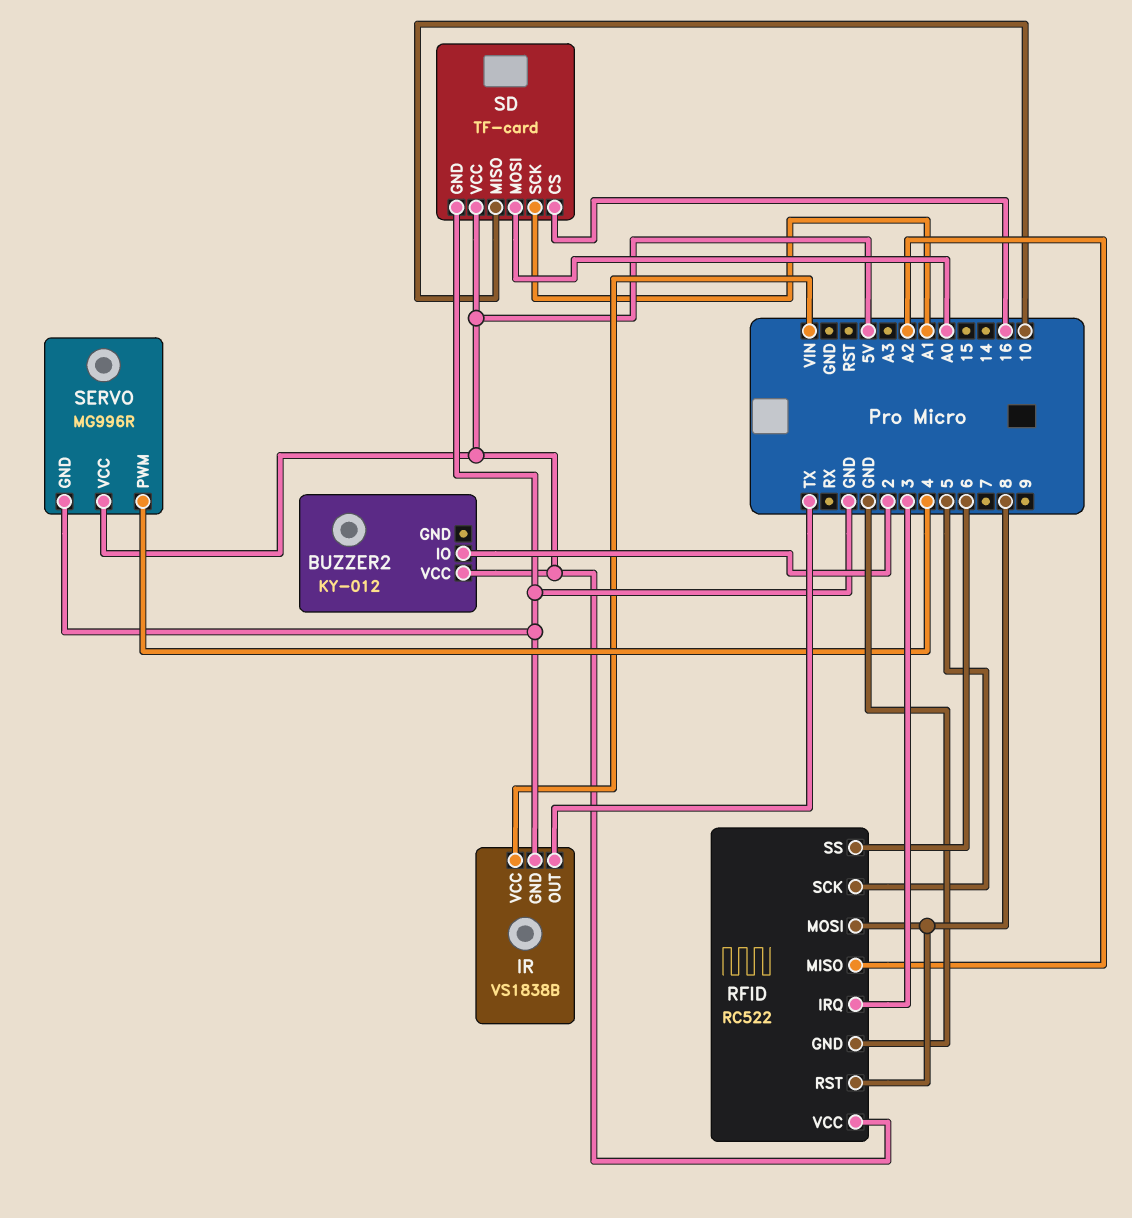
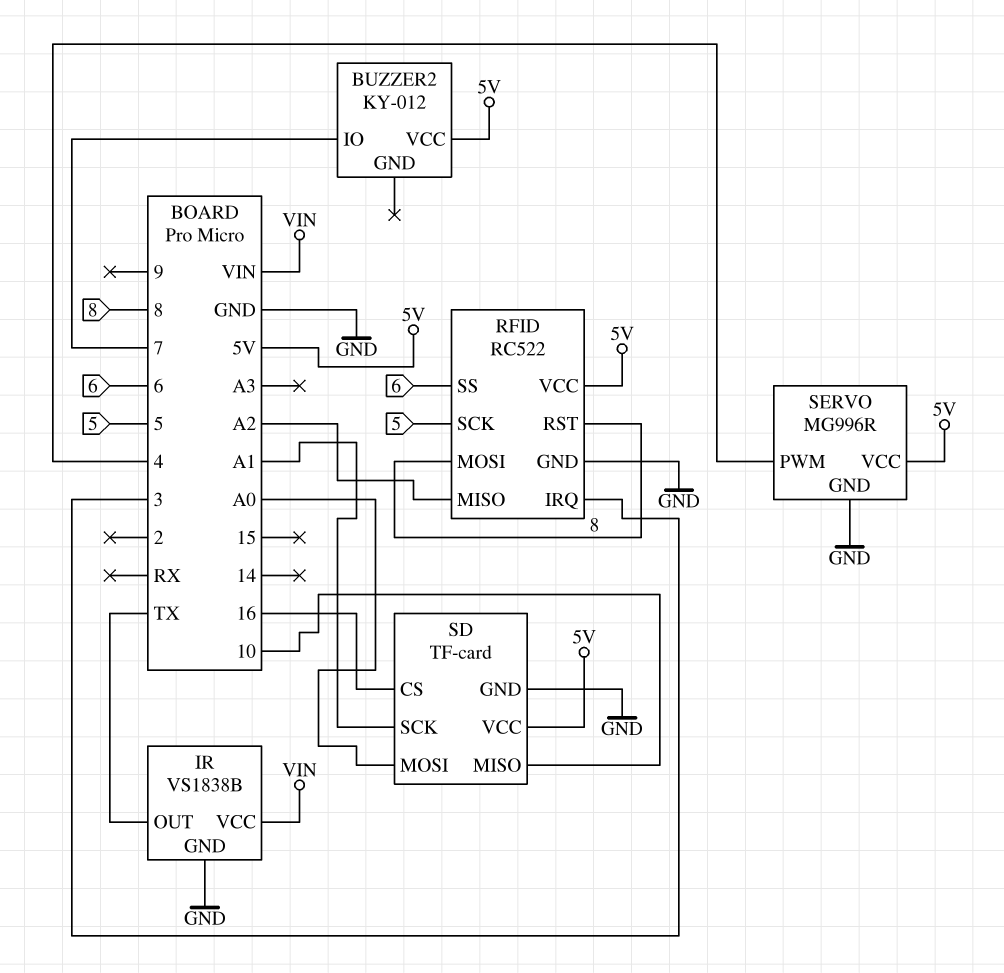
BUZZER2 pin IO: 2 -> 7

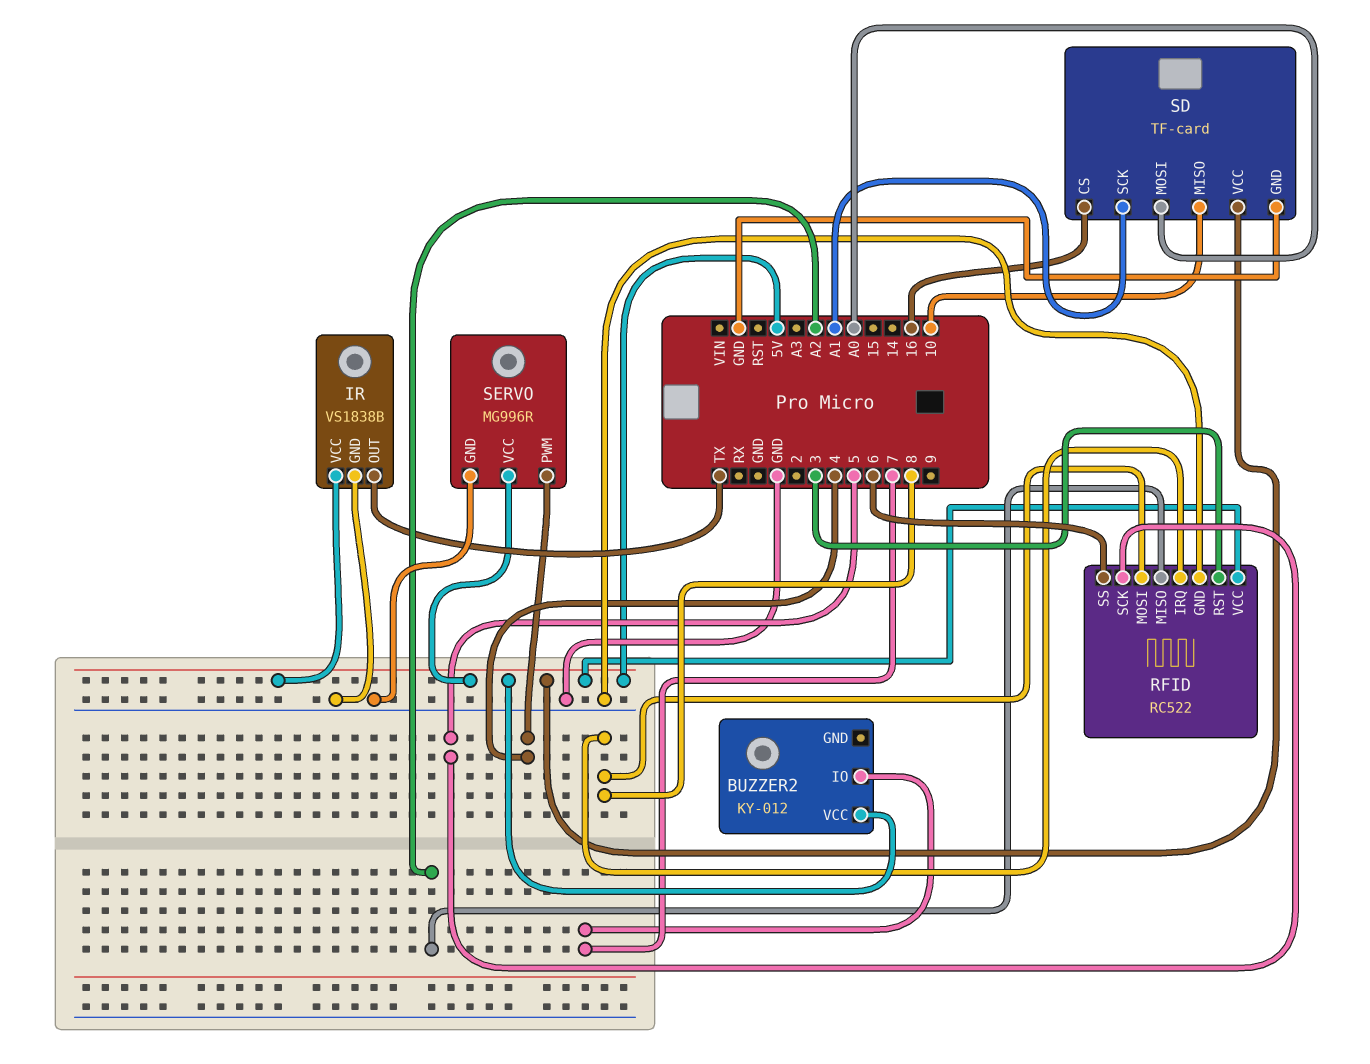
IR pin VCC: VIN -> 5V
RFID pin IRQ: 3 -> 8
RFID pin RST: 8 -> 3

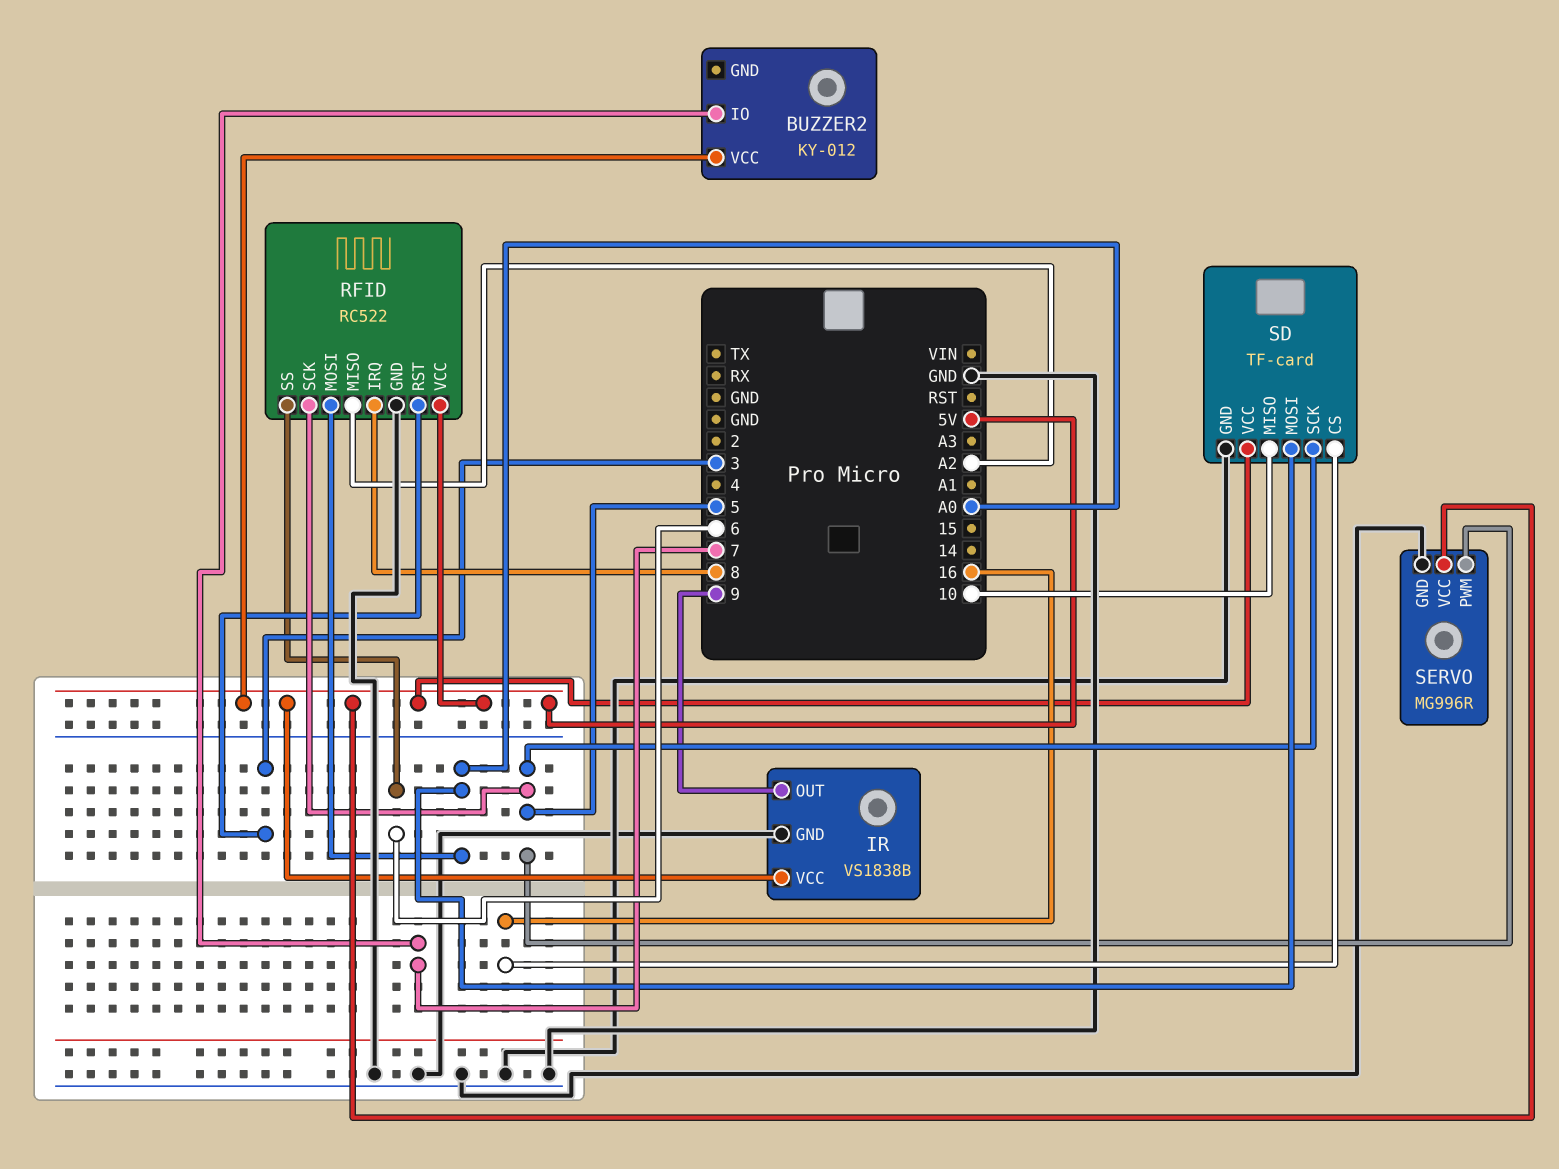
IR pin OUT: TX -> 9
RFID pin MOSI: 8 -> A0
SD pin SCK: A1 -> 5
SERVO pin PWM: 4 -> 5

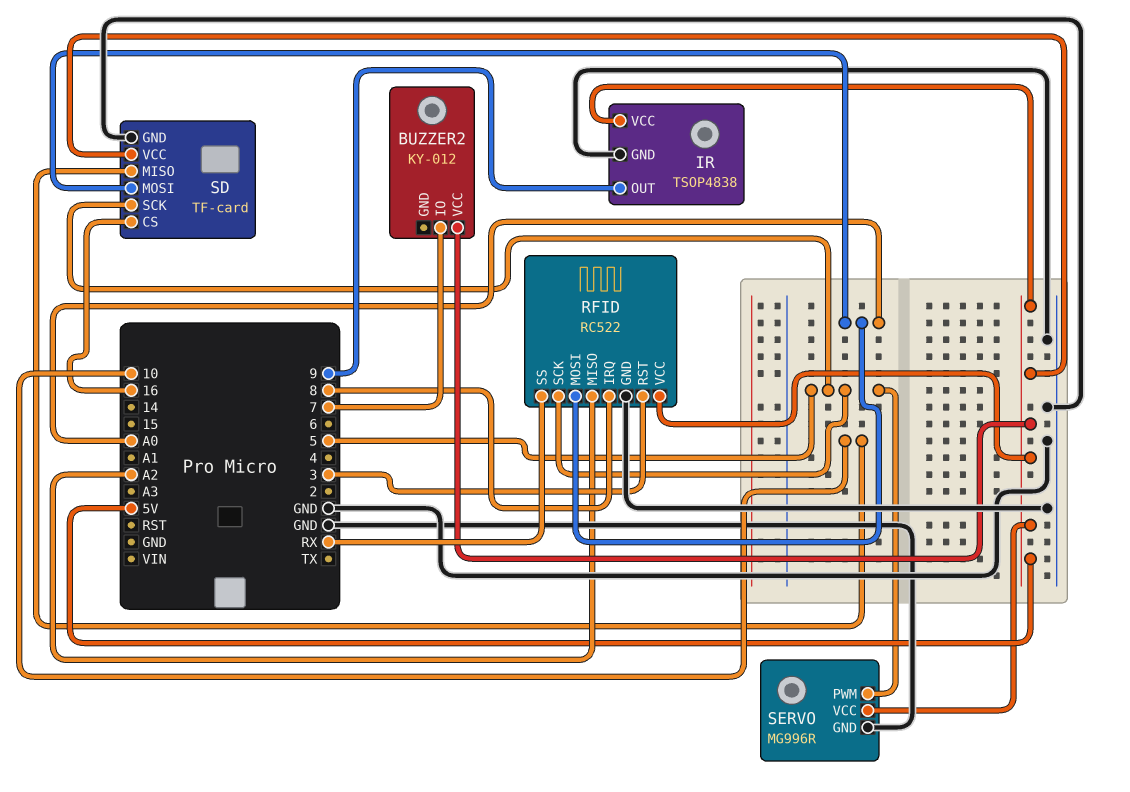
IR: VS1838B -> TSOP4838
RFID pin SS: 6 -> RX

